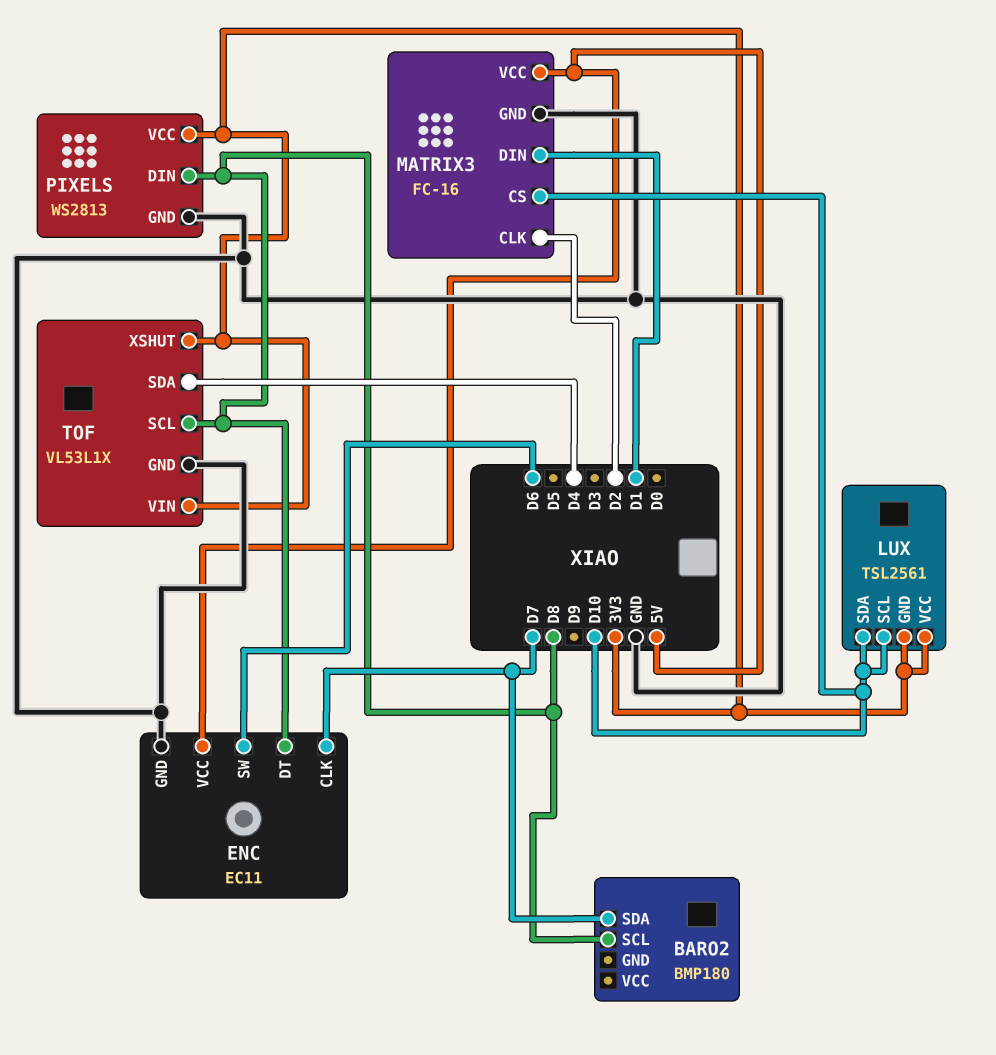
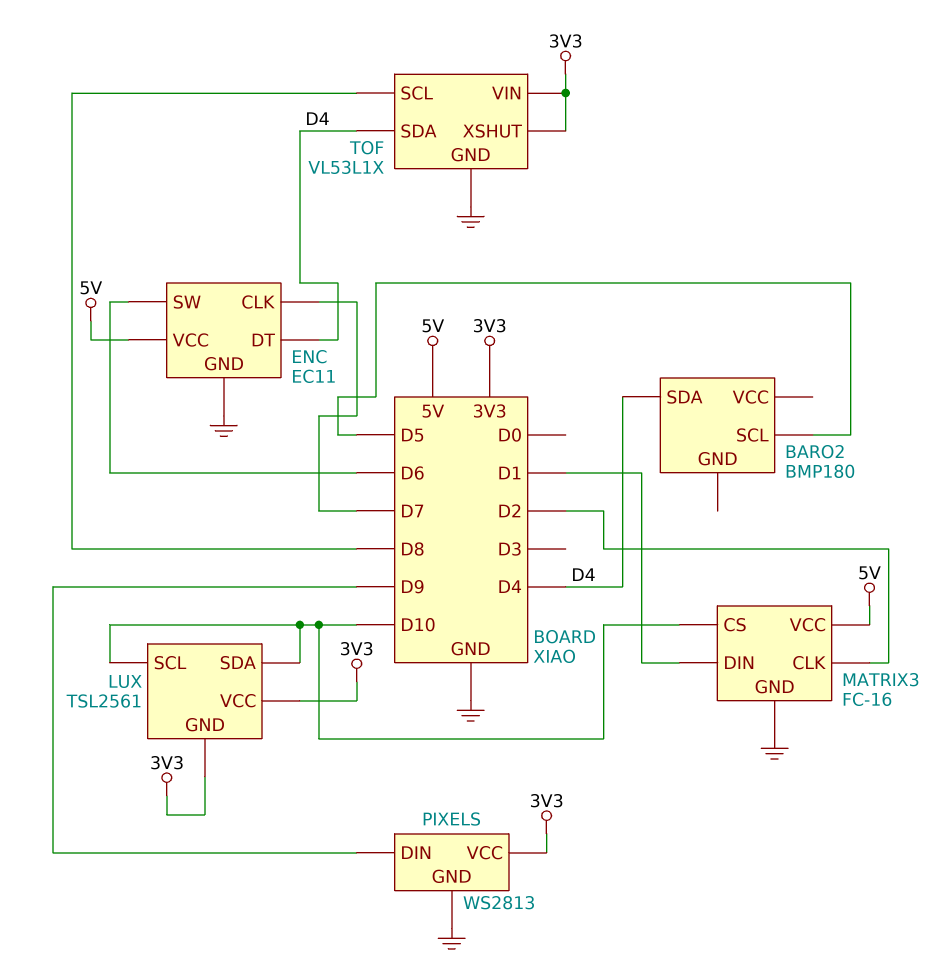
BARO2 pin SCL: D8 -> D5
BARO2 pin SDA: D7 -> D4
ENC pin DT: D8 -> D4
PIXELS pin DIN: D8 -> D9

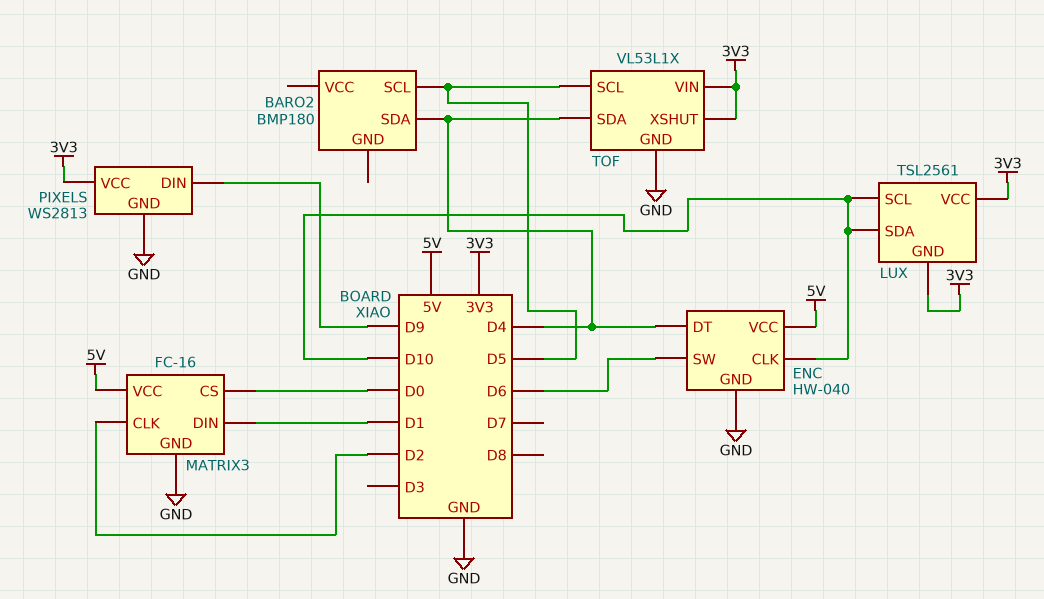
ENC: EC11 -> HW-040
ENC pin CLK: D7 -> D10
MATRIX3 pin CS: D10 -> D0
TOF pin SCL: D8 -> D5

